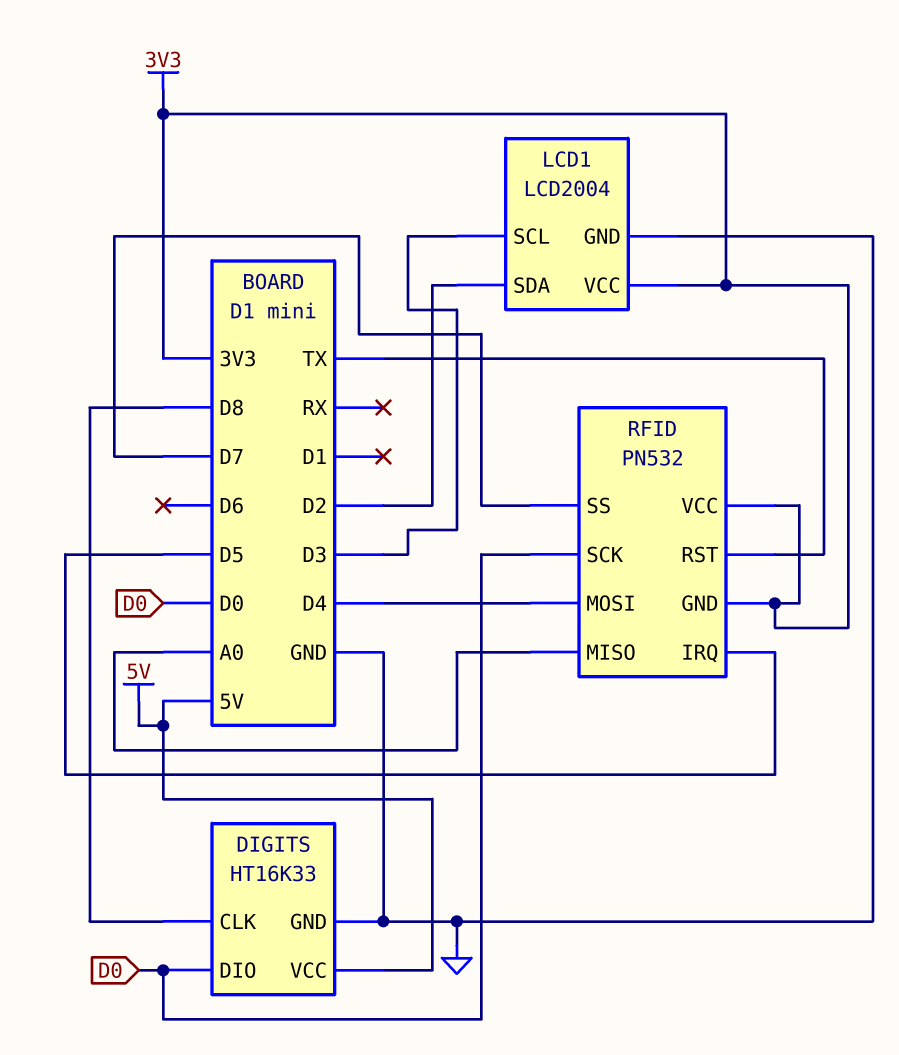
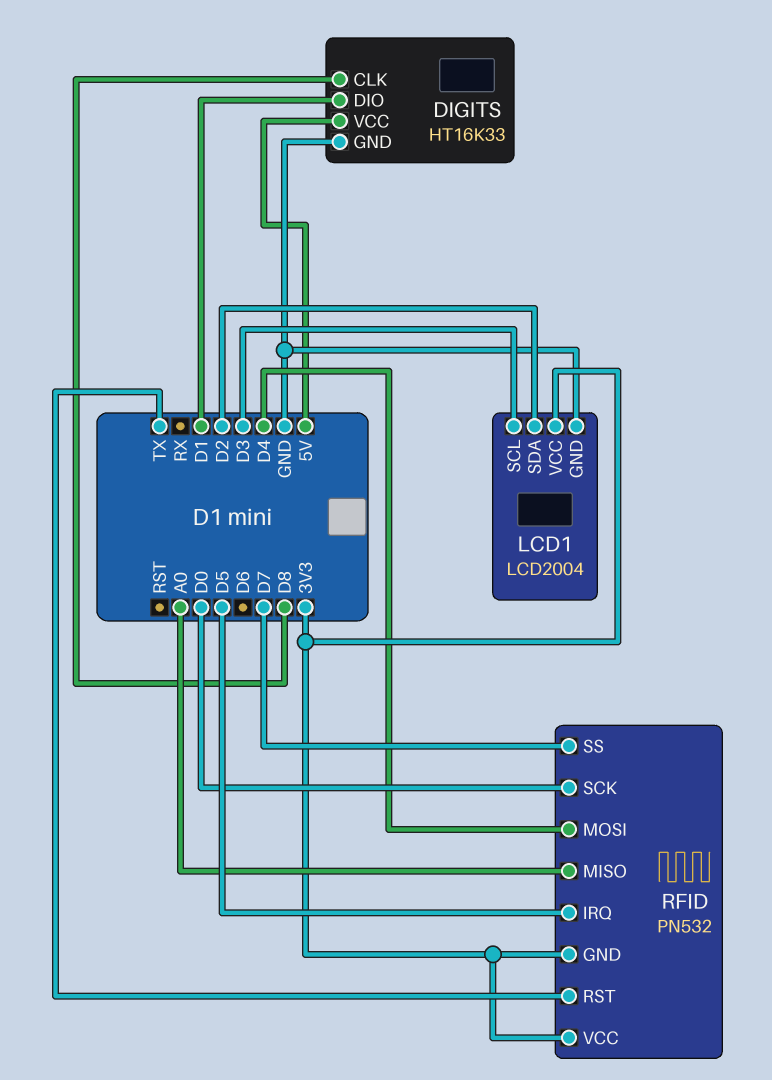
DIGITS pin DIO: D0 -> D1

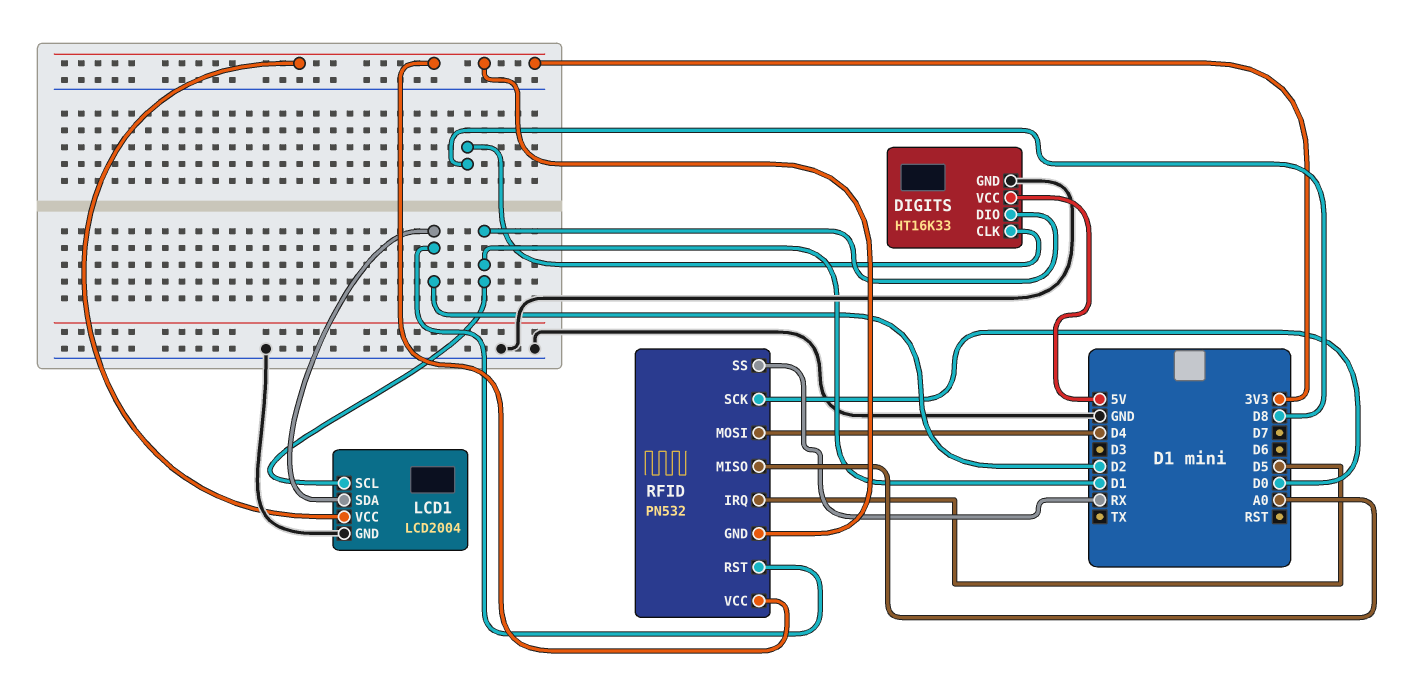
LCD1 pin SCL: D3 -> D1
RFID pin RST: TX -> D2
RFID pin SS: D7 -> RX

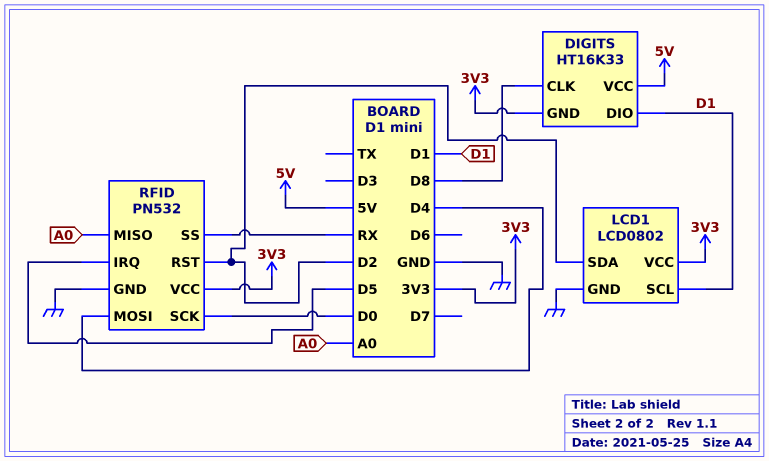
DIGITS pin GND: GND -> 3V3
LCD1: LCD2004 -> LCD0802
RFID pin GND: 3V3 -> GND

